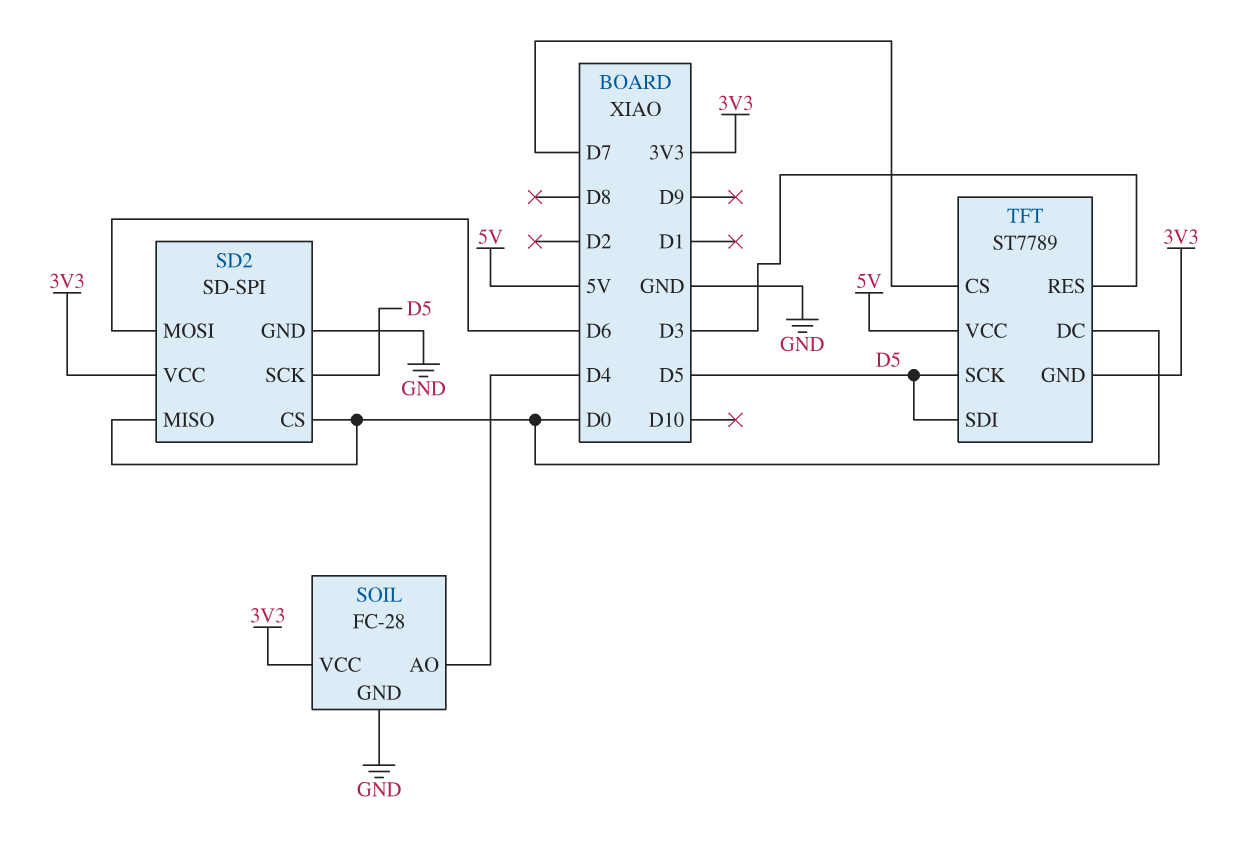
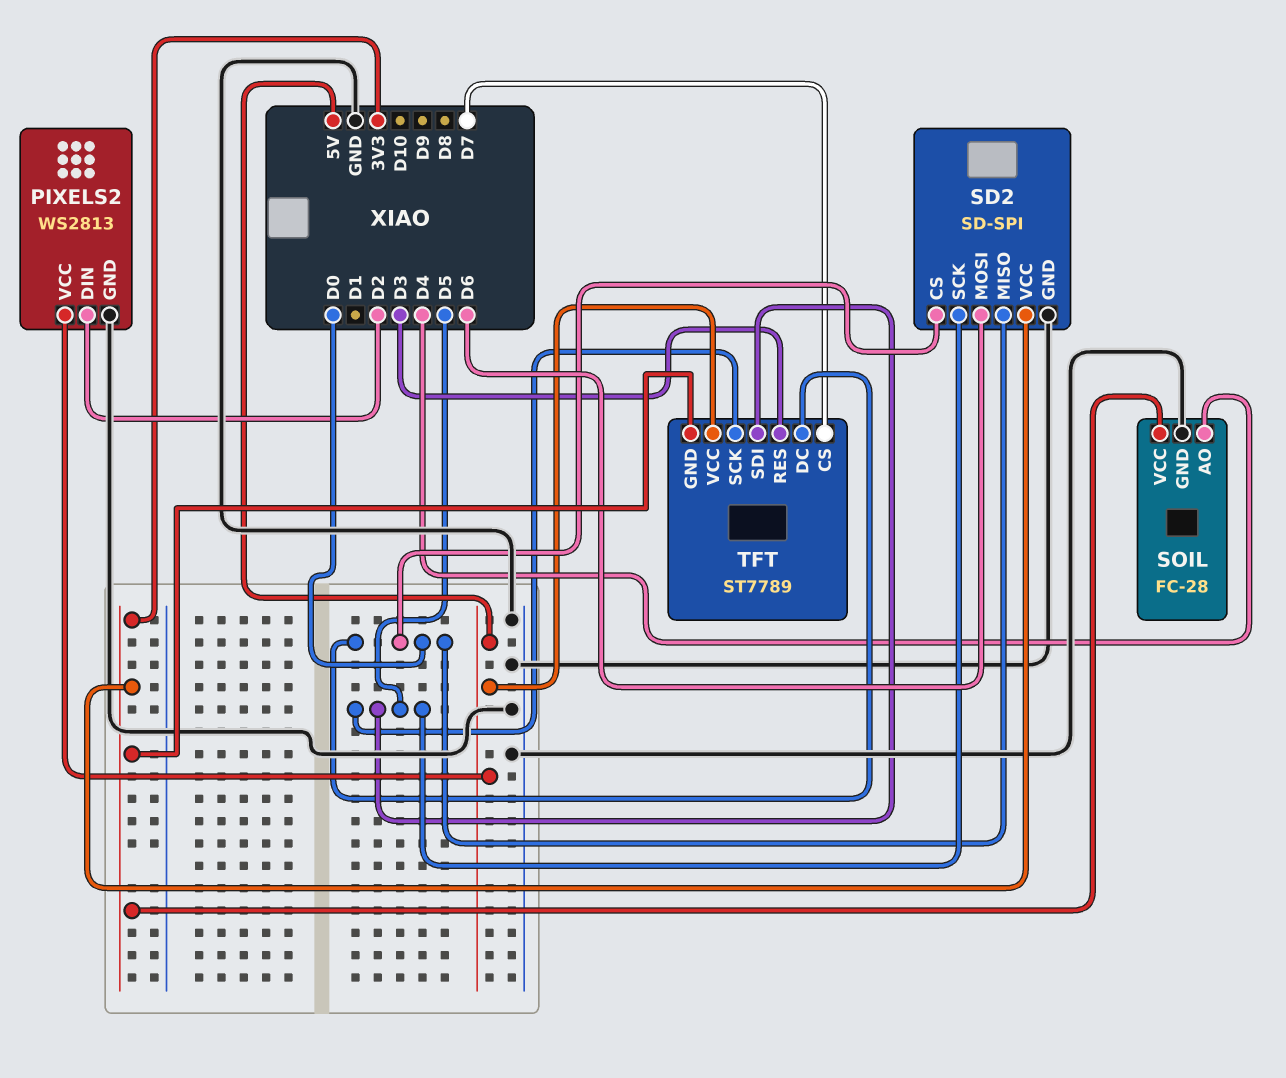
PIXELS2: none -> WS2813
PIXELS2 pin DIN: none -> D2
PIXELS2 pin GND: none -> GND
PIXELS2 pin VCC: none -> 5V

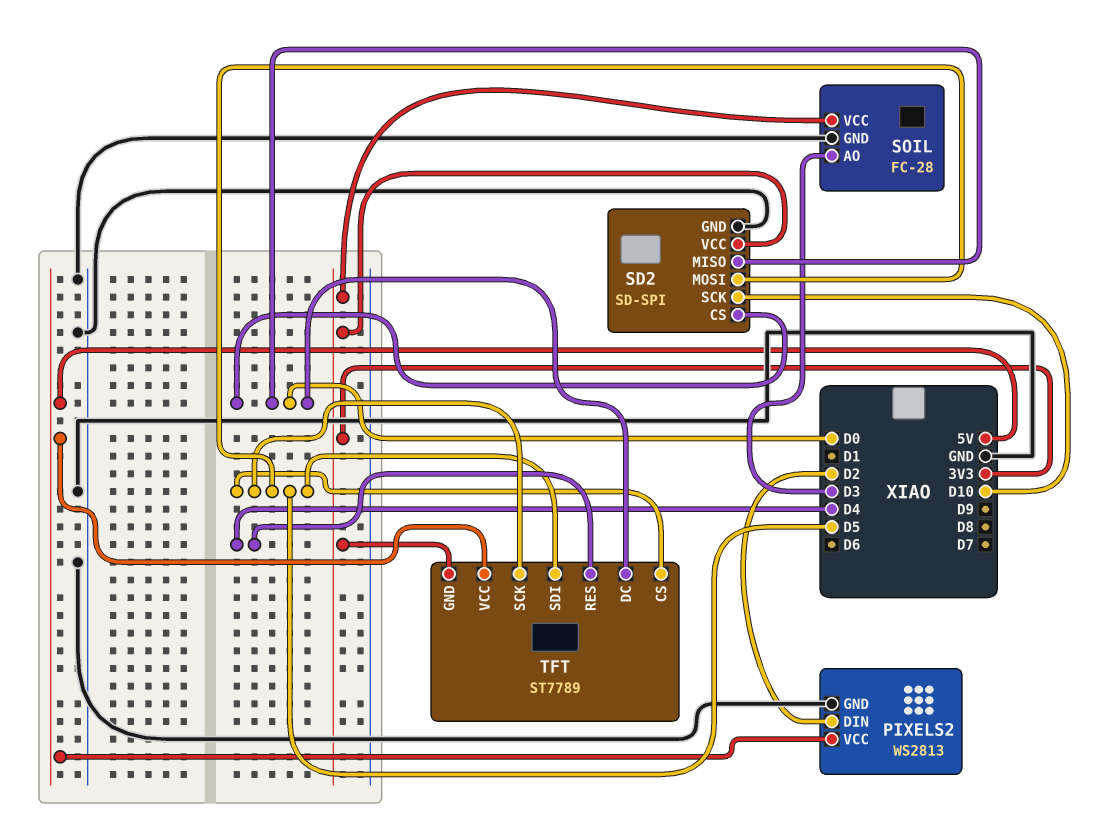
SD2 pin MOSI: D6 -> D5
SD2 pin SCK: D5 -> D10
SOIL pin AO: D4 -> D3
TFT pin CS: D7 -> D5
TFT pin RES: D3 -> D4

